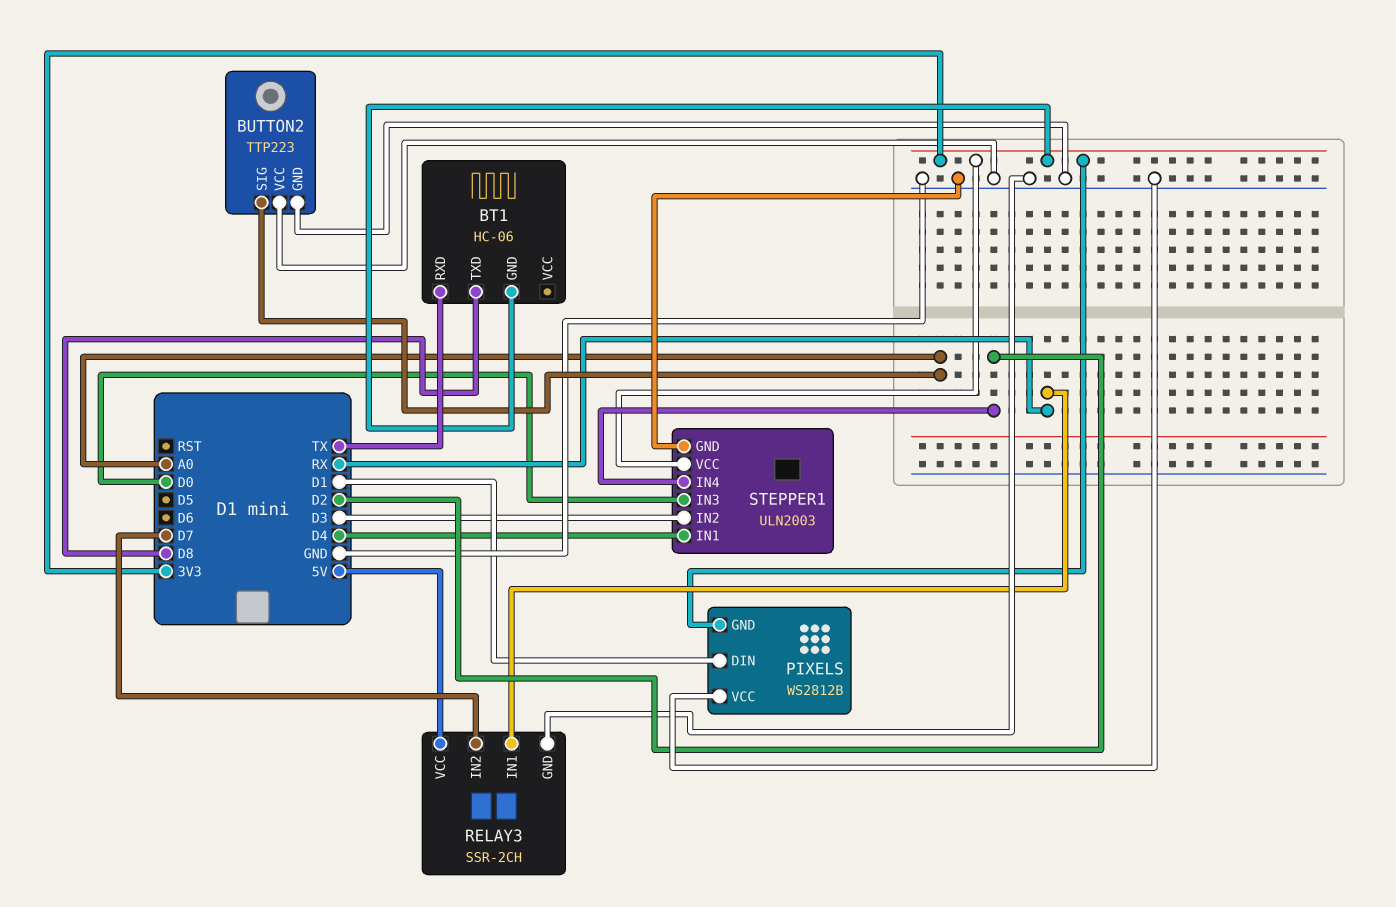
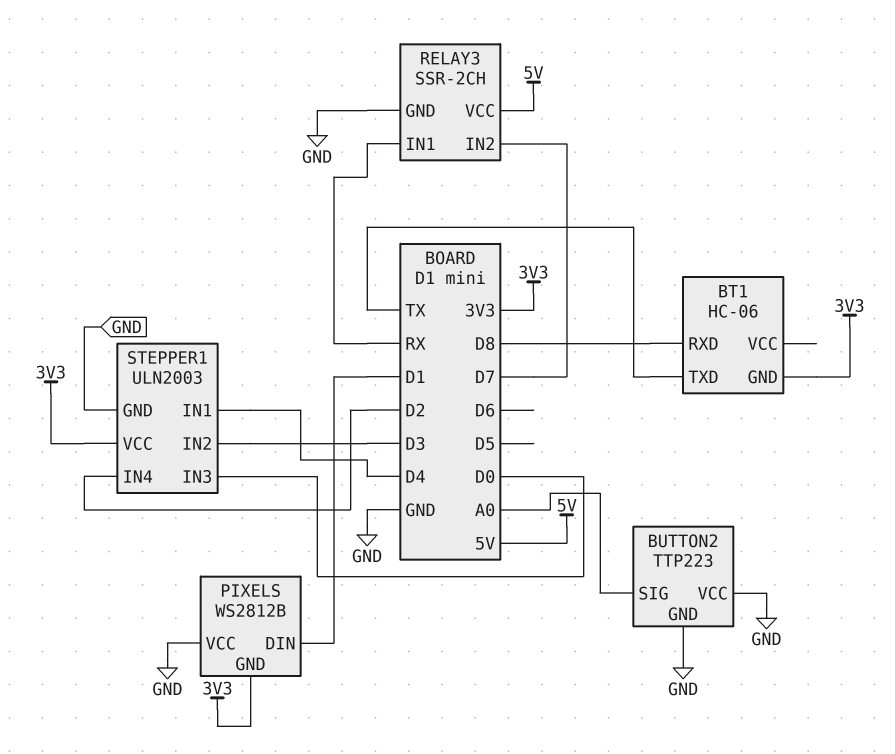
BT1 pin RXD: TX -> D8
BT1 pin TXD: D8 -> TX

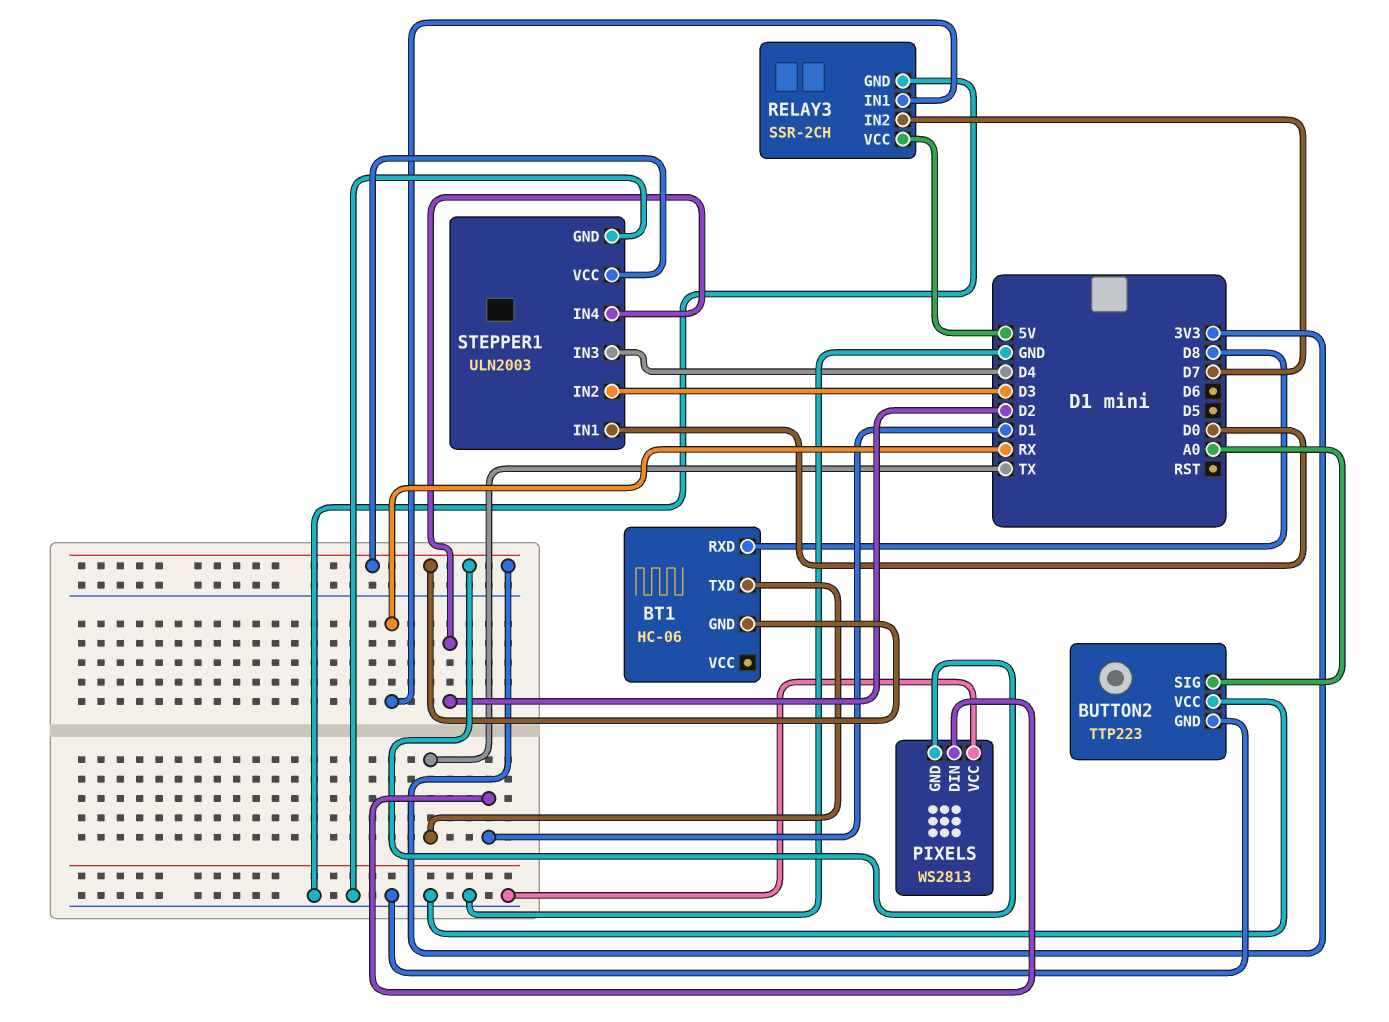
PIXELS: WS2812B -> WS2813
STEPPER1 pin IN1: D4 -> D0
STEPPER1 pin IN3: D0 -> D4

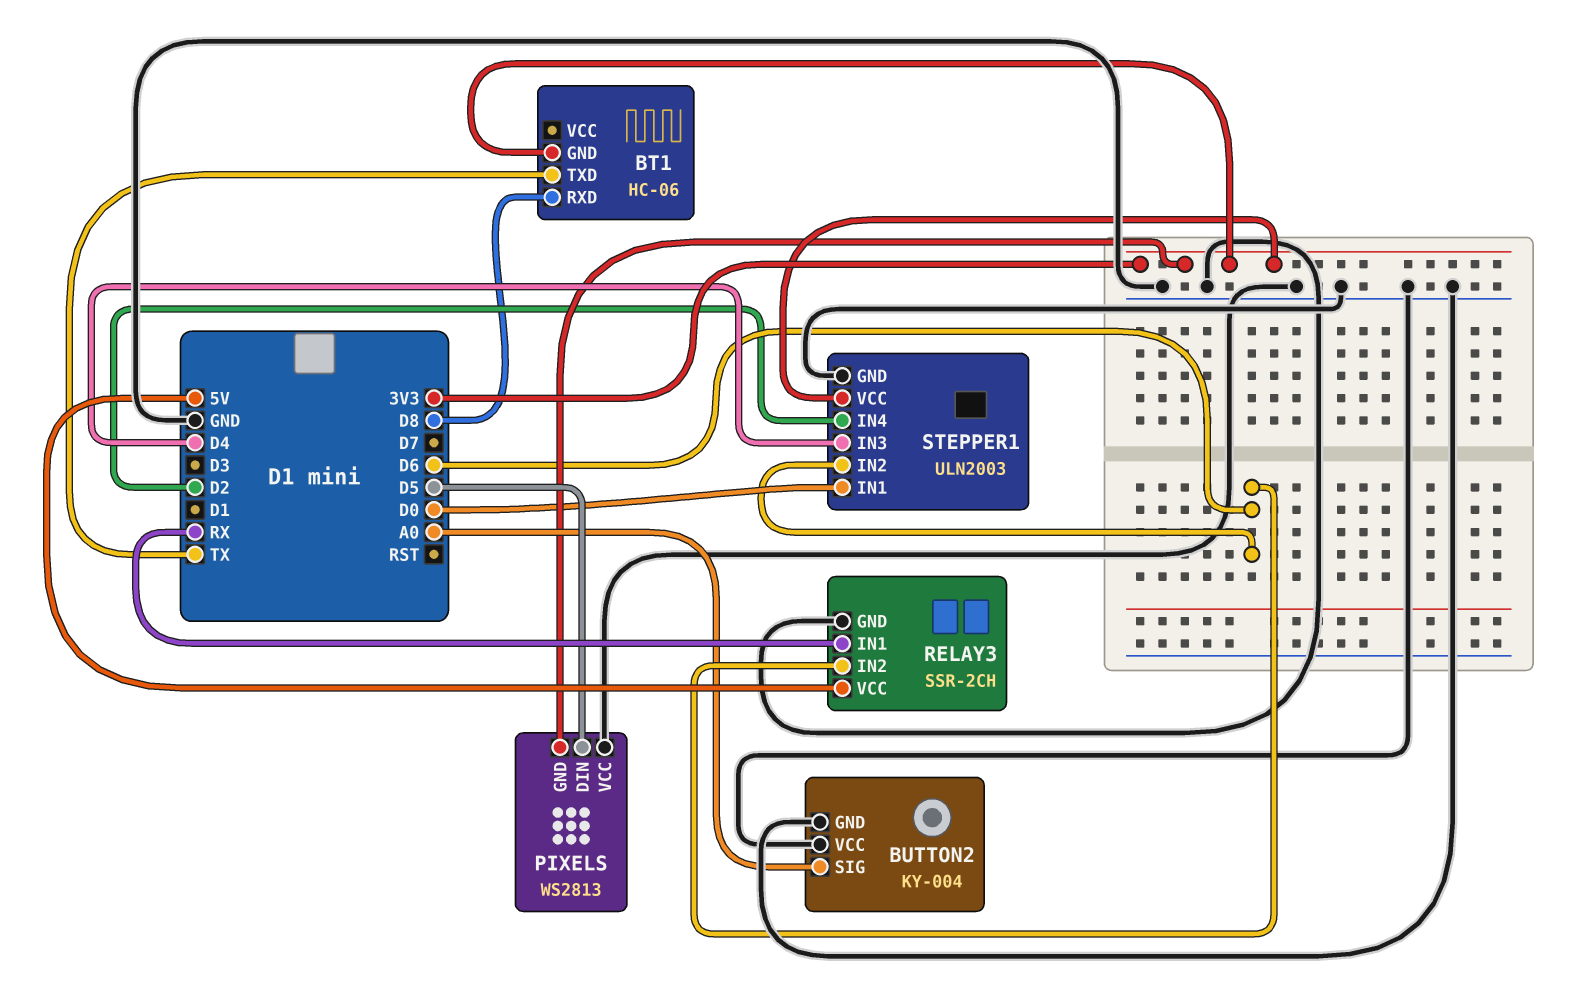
BUTTON2: TTP223 -> KY-004
PIXELS pin DIN: D1 -> D5
RELAY3 pin IN2: D7 -> D6
STEPPER1 pin IN2: D3 -> D6

